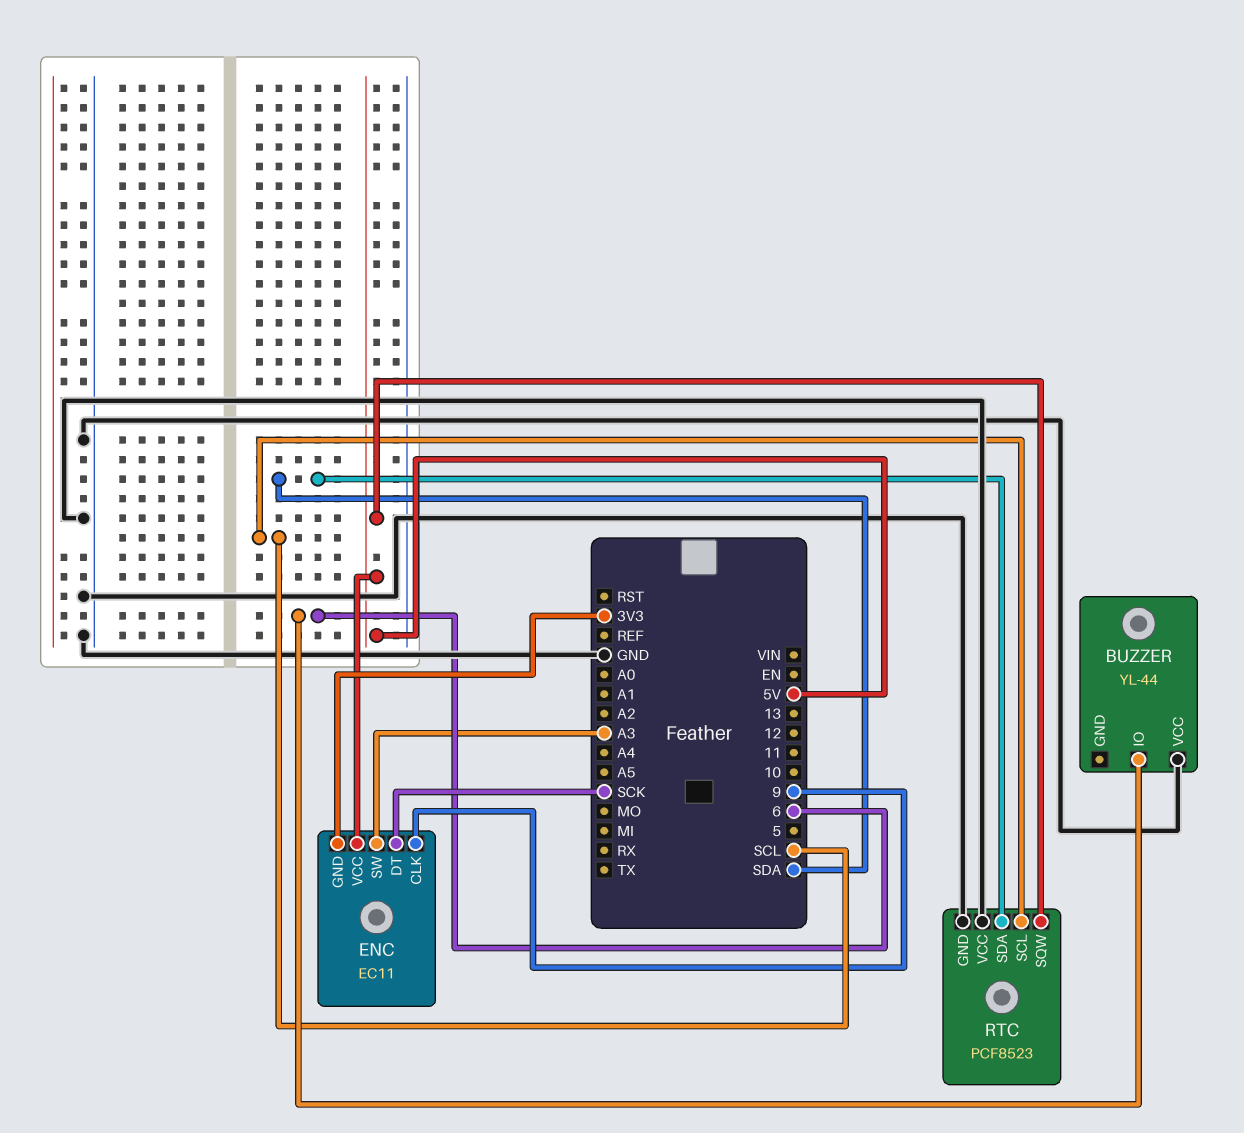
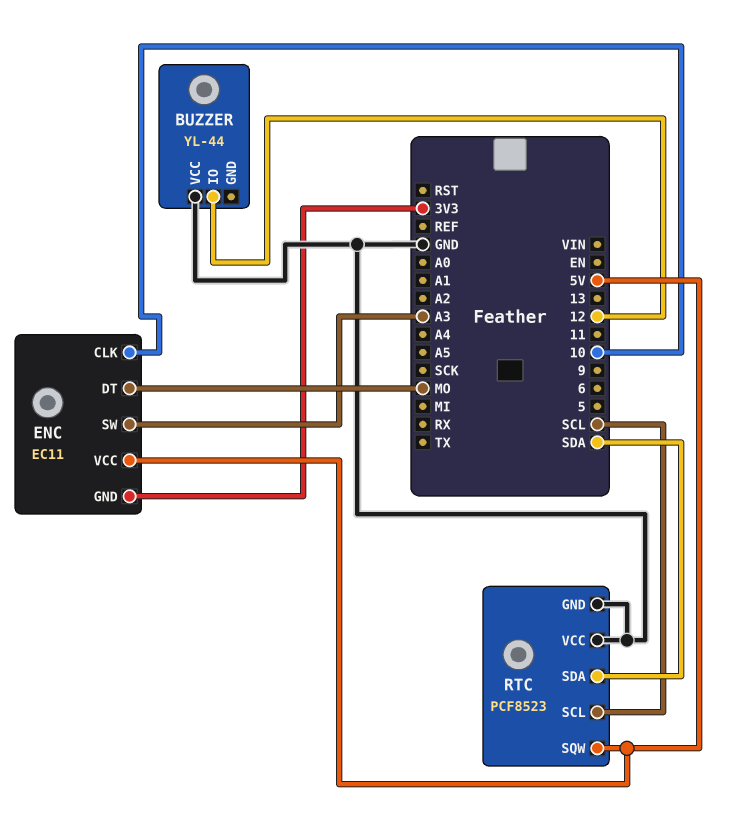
BUZZER pin IO: 6 -> 12
ENC pin CLK: 9 -> 10
ENC pin DT: SCK -> MO

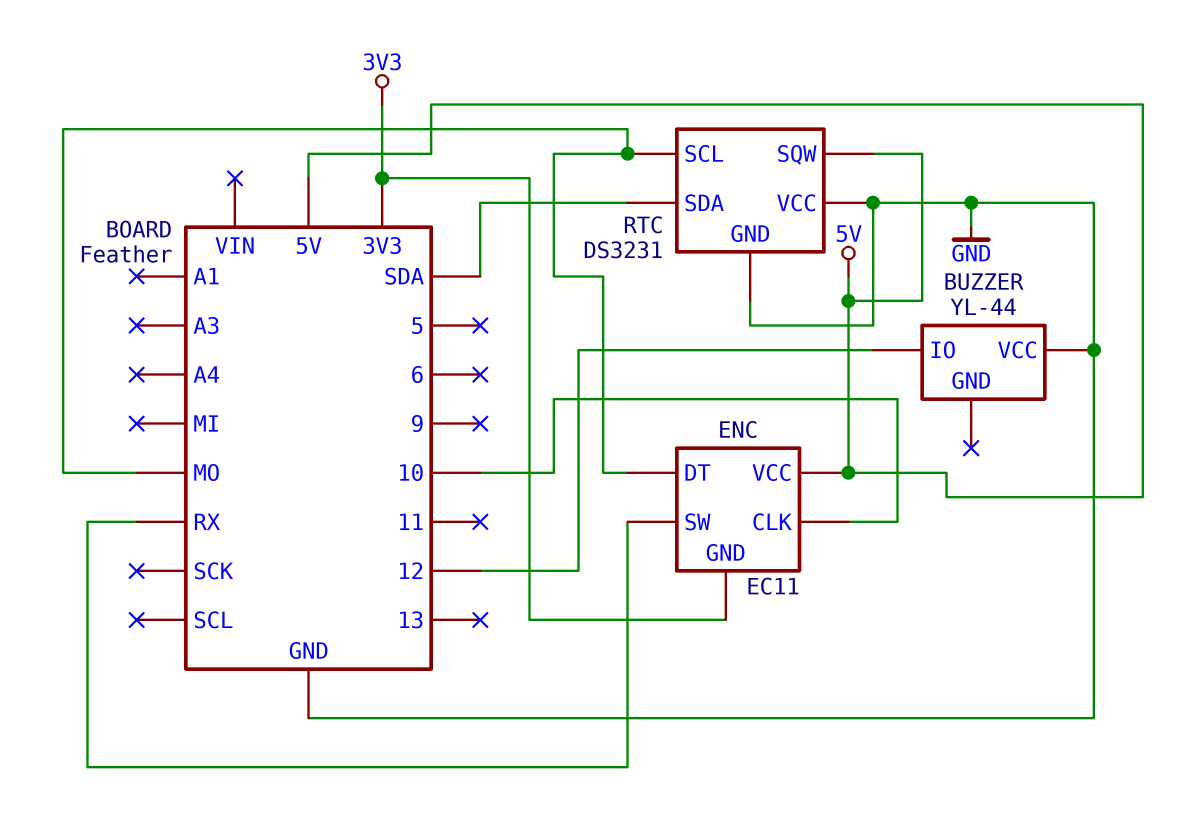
ENC pin SW: A3 -> RX
RTC: PCF8523 -> DS3231
RTC pin SCL: SCL -> MO

